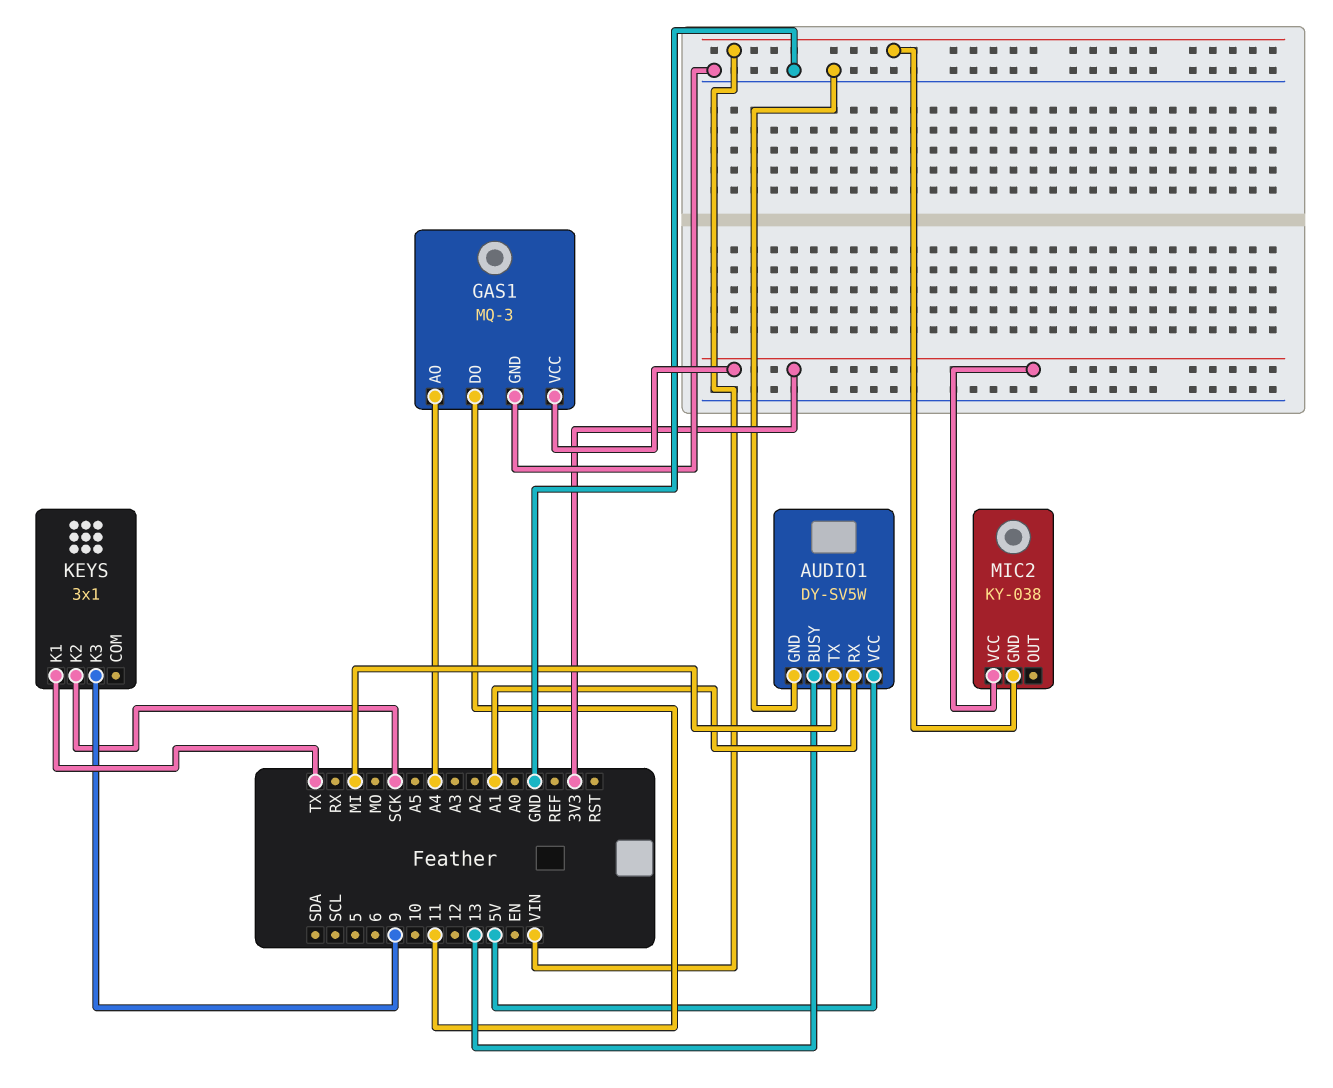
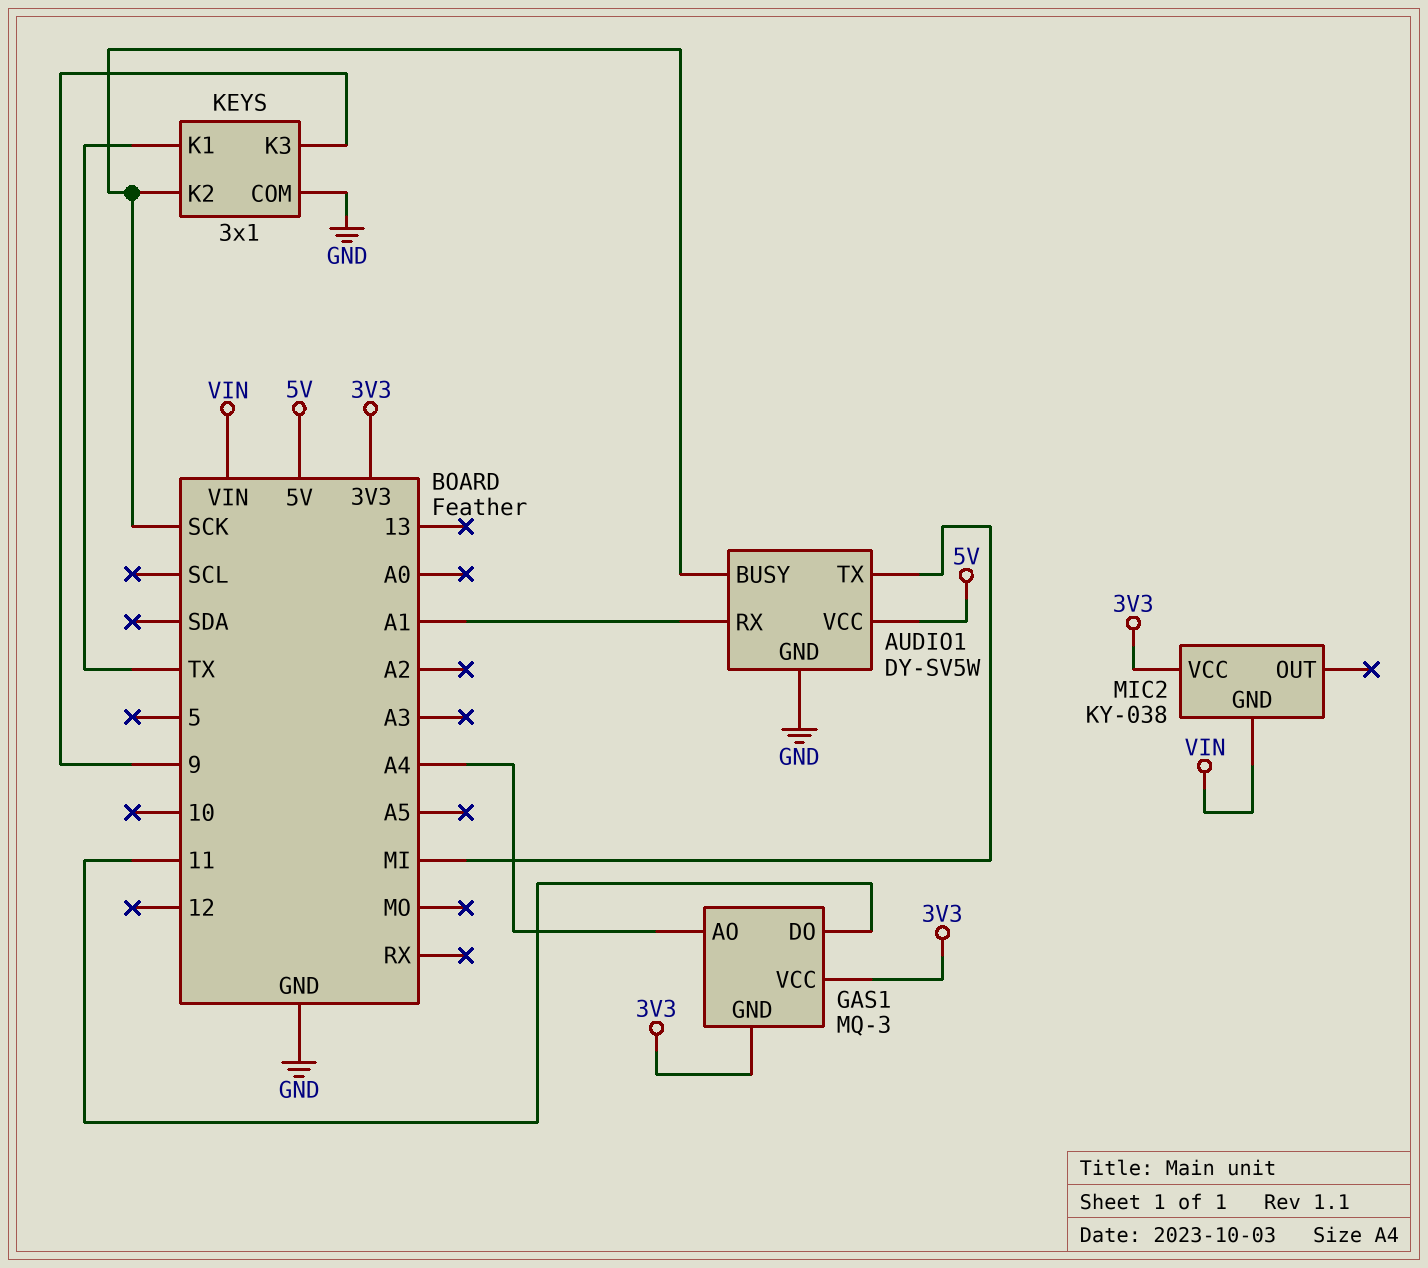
AUDIO1 pin BUSY: 13 -> SCK
GAS1 pin GND: GND -> 3V3
KEYS pin COM: none -> GND

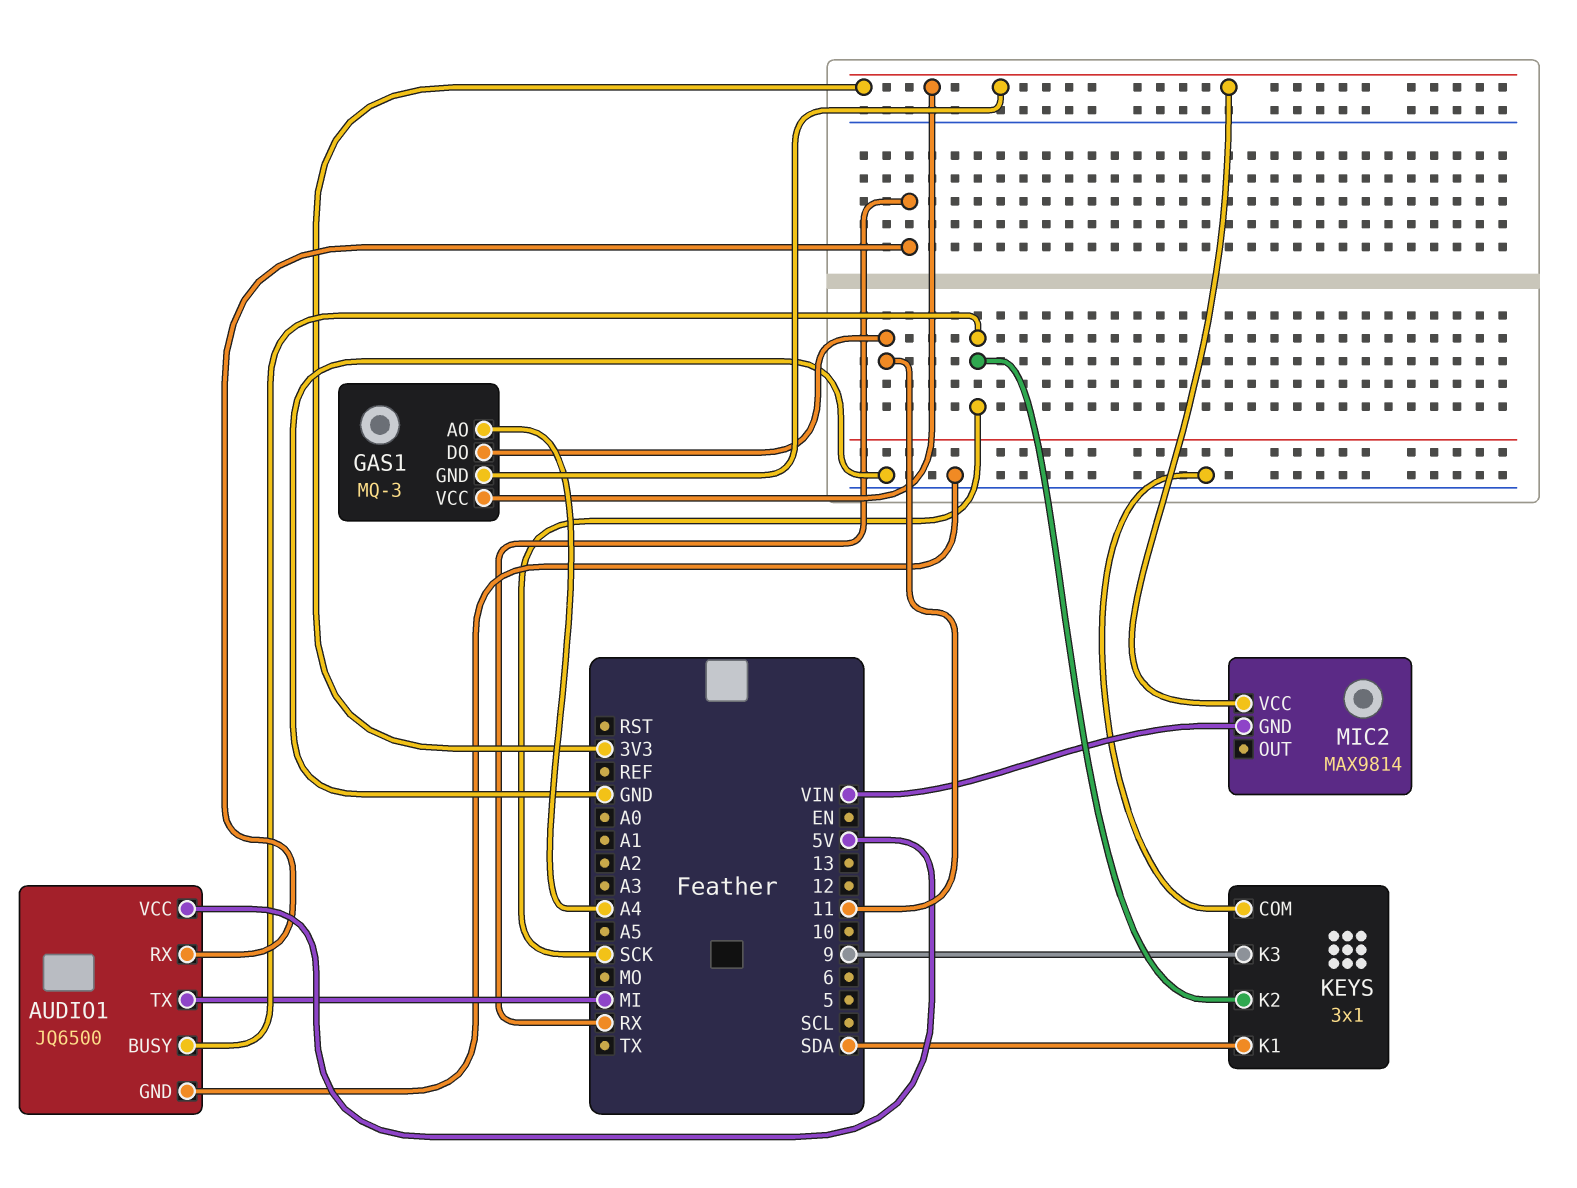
AUDIO1: DY-SV5W -> JQ6500
AUDIO1 pin RX: A1 -> RX
KEYS pin K1: TX -> SDA
MIC2: KY-038 -> MAX9814

